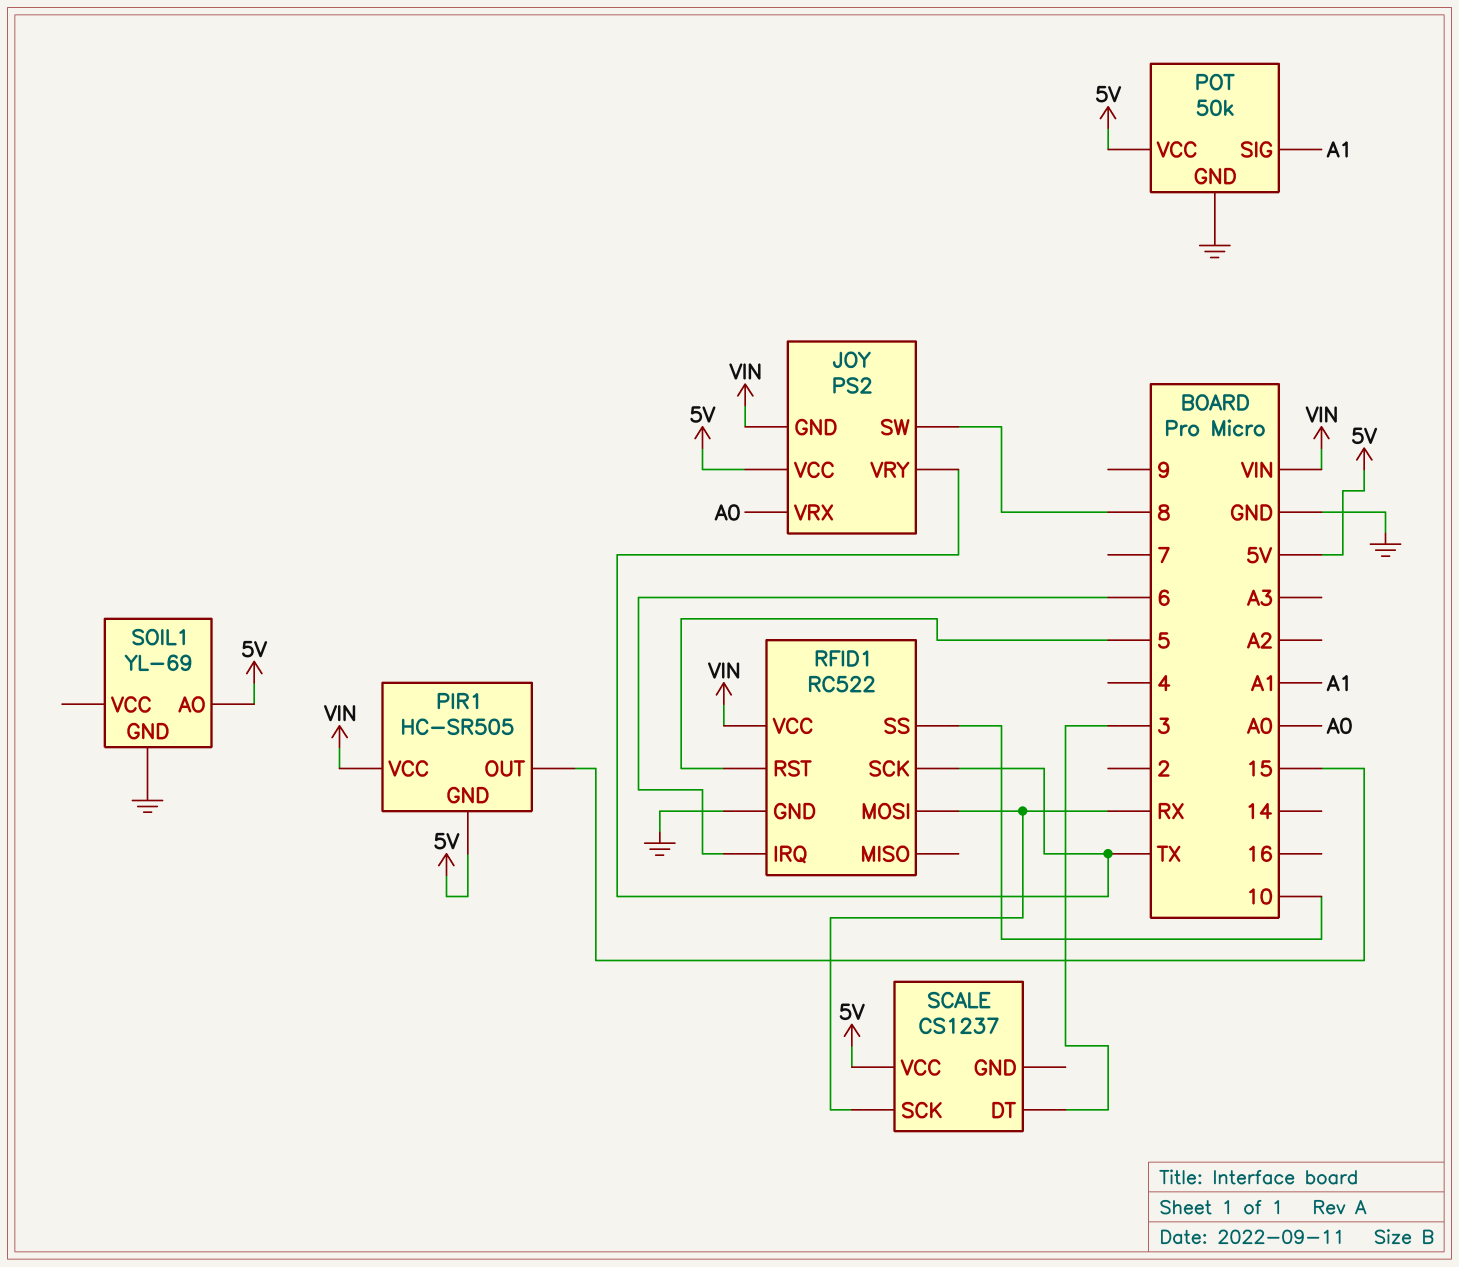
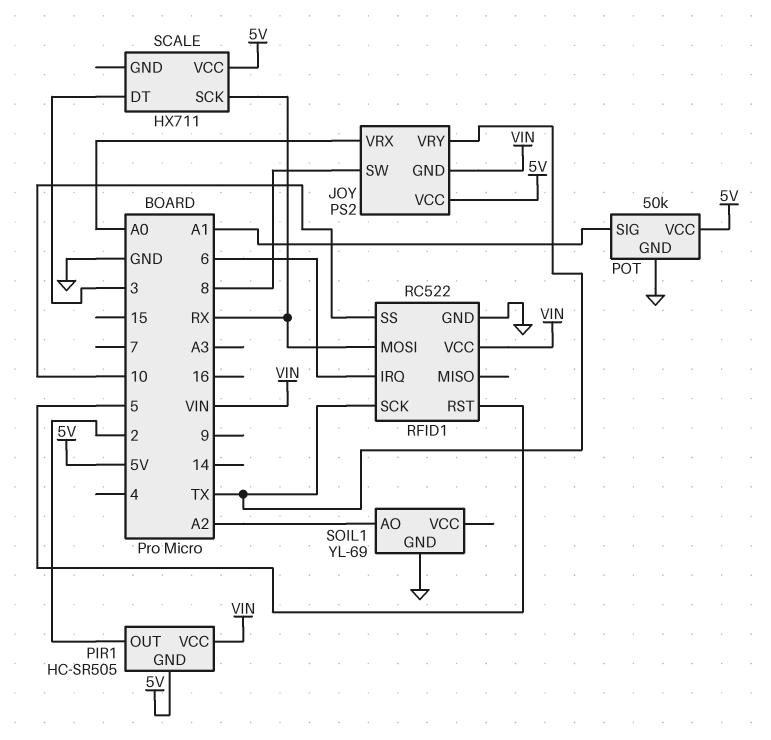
PIR1 pin OUT: 15 -> 2
SCALE: CS1237 -> HX711
SOIL1 pin AO: 5V -> A2

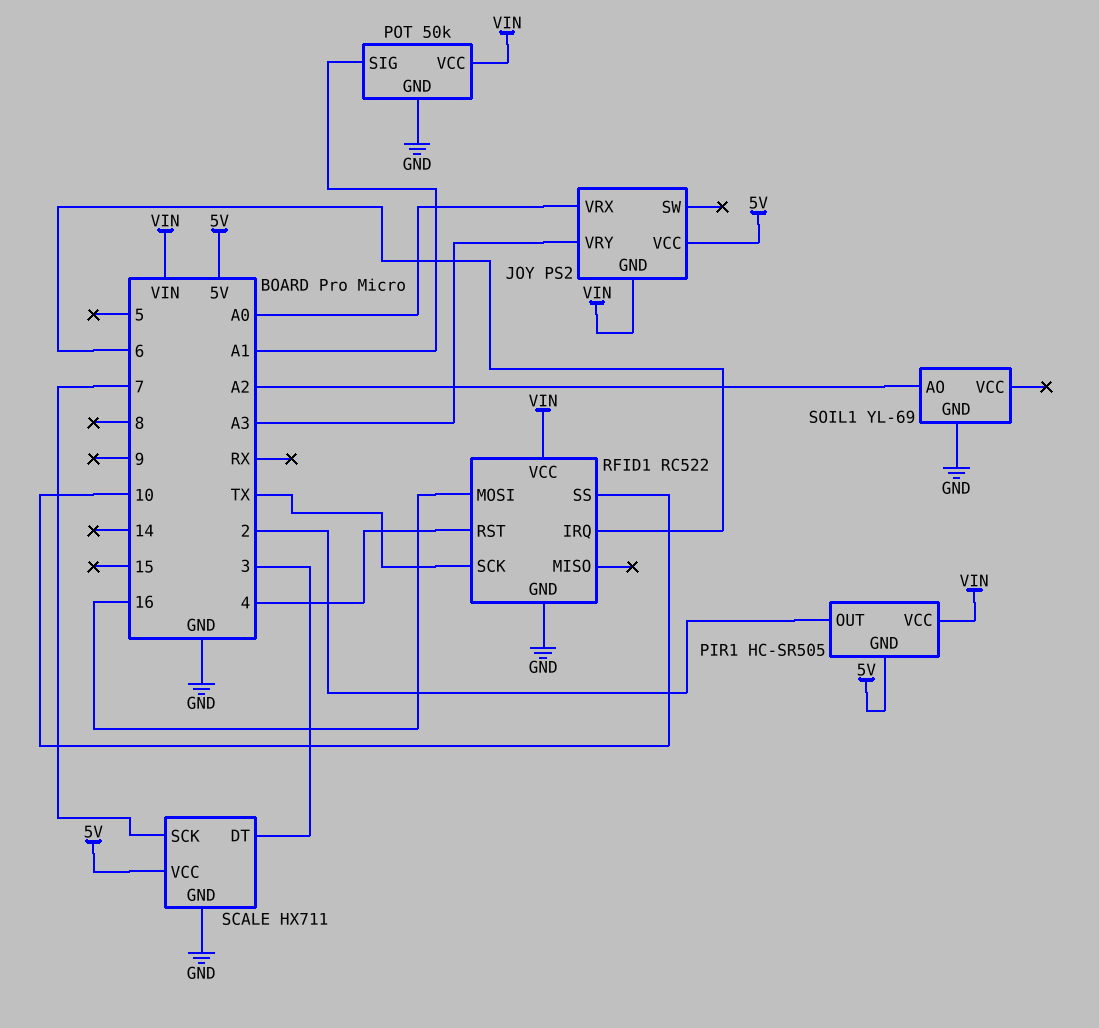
JOY pin SW: 8 -> none
JOY pin VRY: TX -> A3
POT pin VCC: 5V -> VIN
RFID1 pin MOSI: RX -> 16
RFID1 pin RST: 5 -> 4
SCALE pin GND: none -> GND
SCALE pin SCK: RX -> 7

